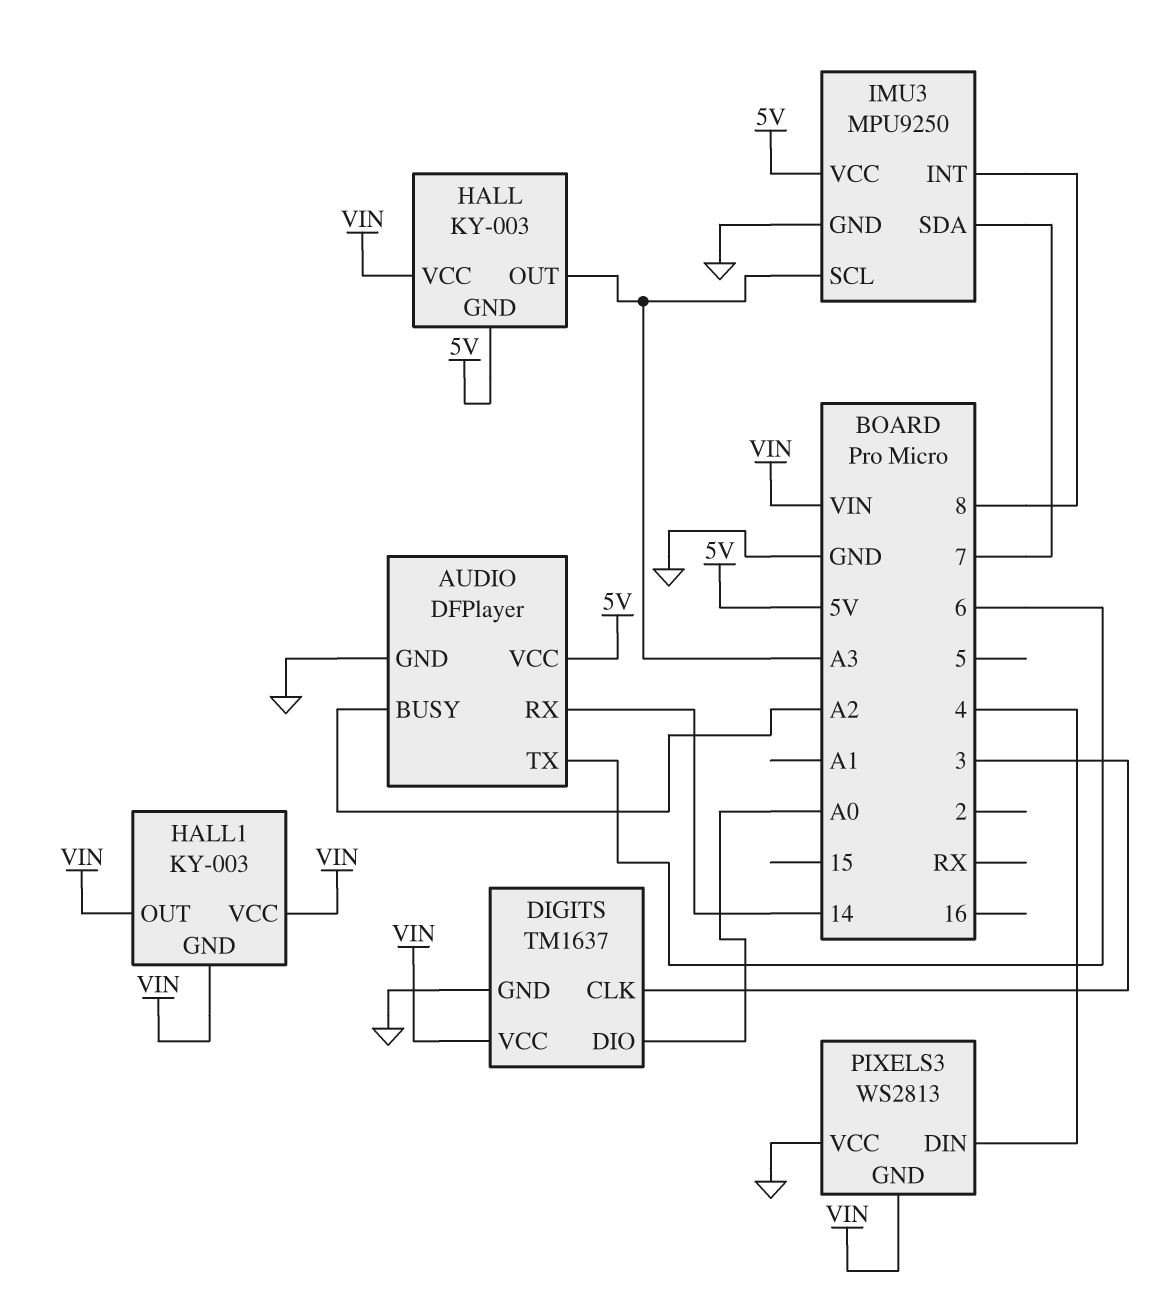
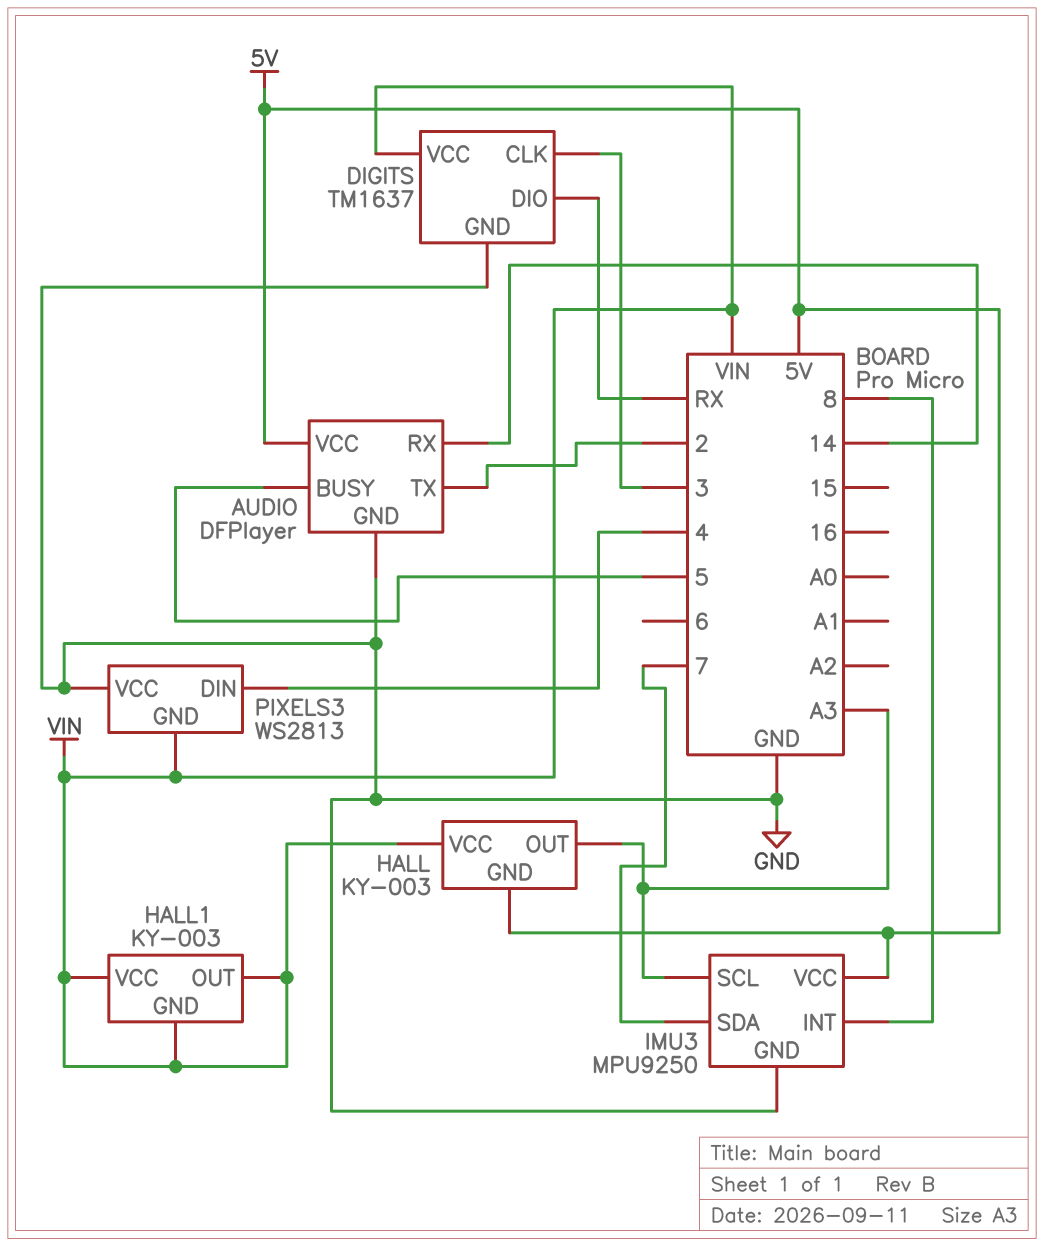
AUDIO pin BUSY: A2 -> 5
AUDIO pin TX: 6 -> 2
DIGITS pin DIO: A0 -> RX

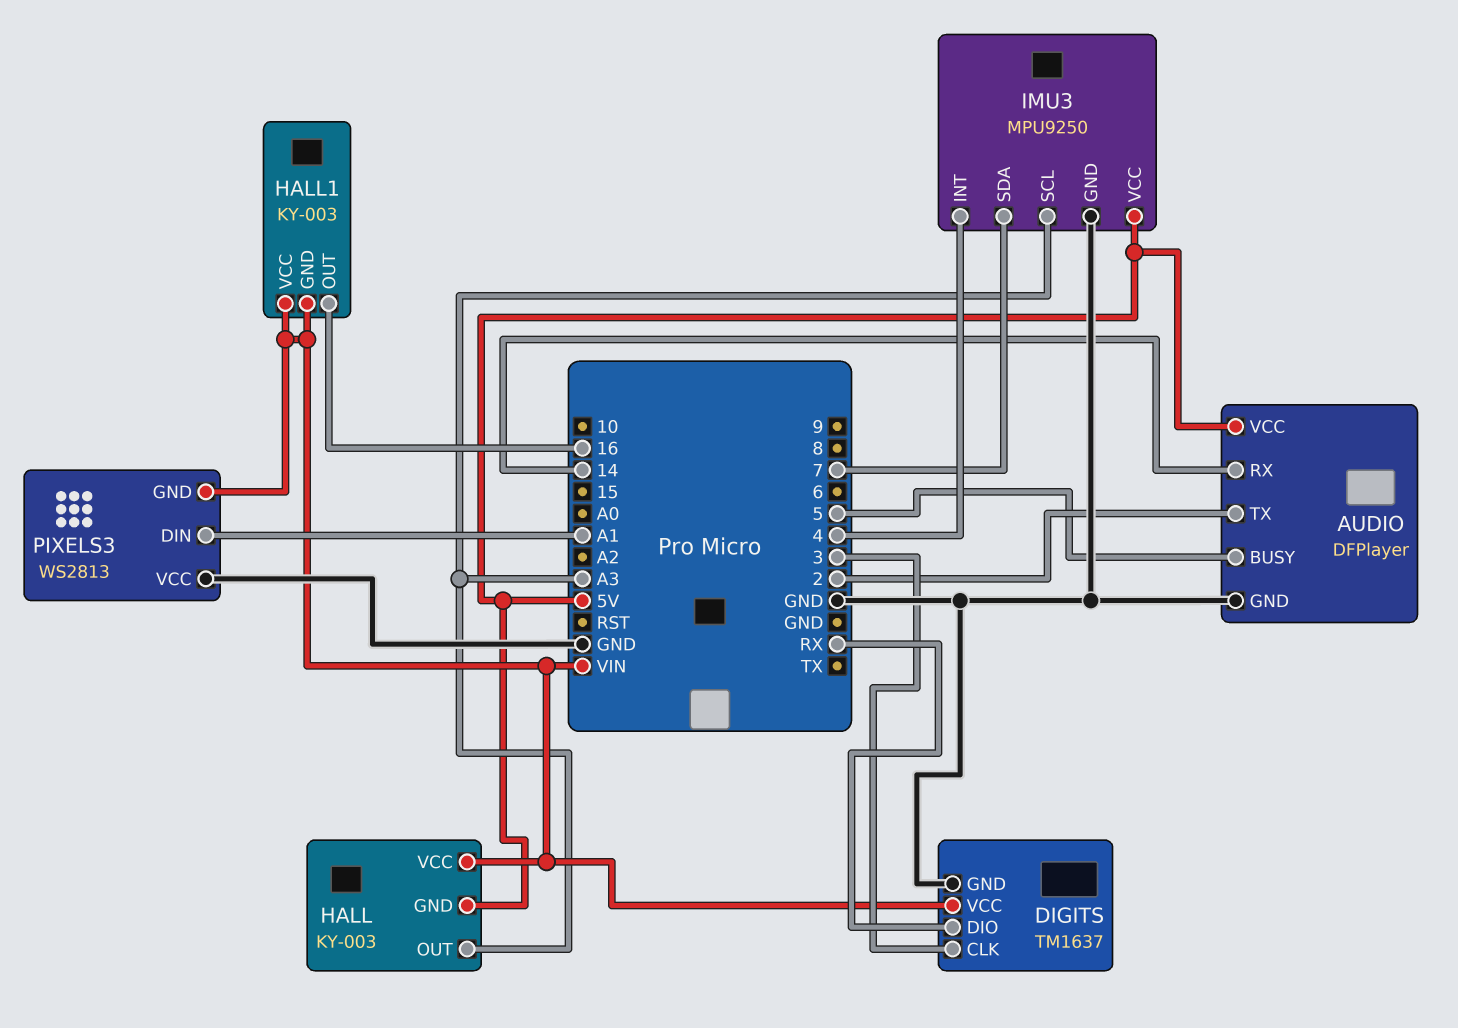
HALL1 pin OUT: VIN -> 16
IMU3 pin INT: 8 -> 4
PIXELS3 pin DIN: 4 -> A1

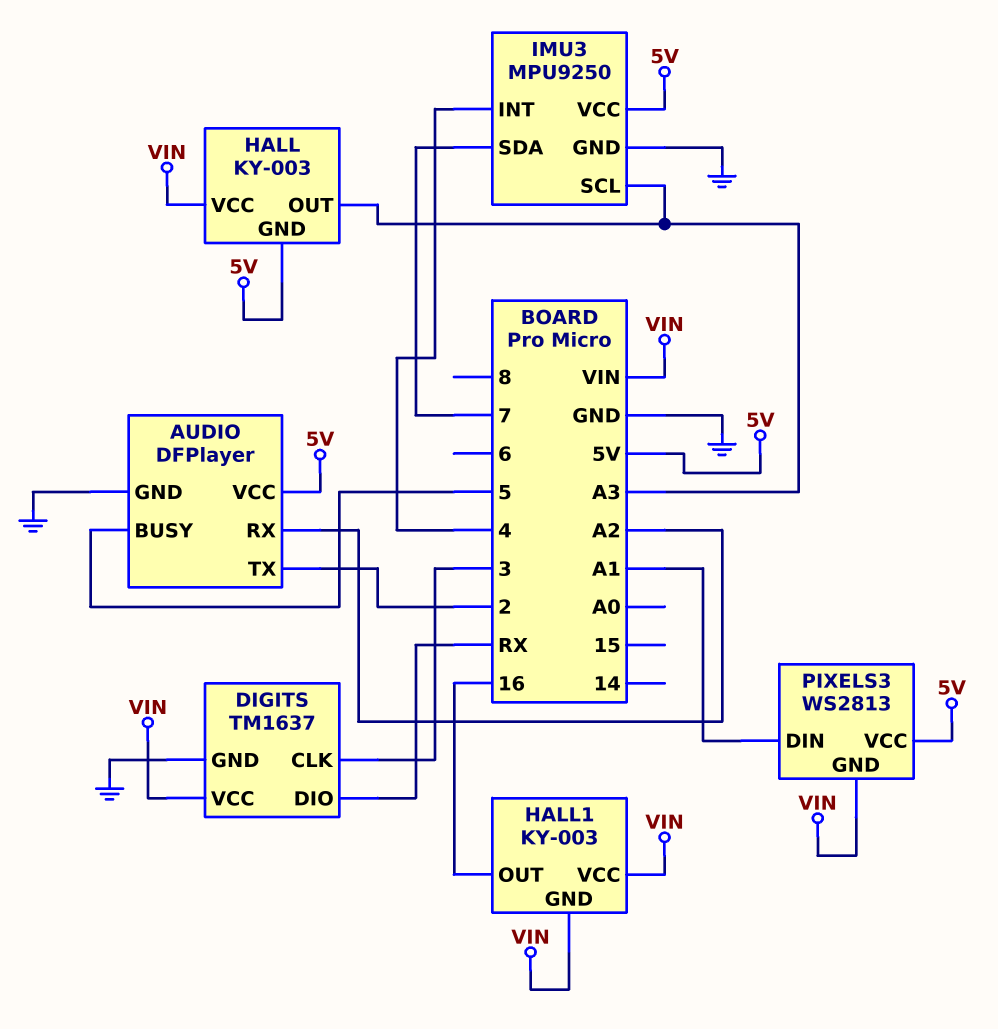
AUDIO pin RX: 14 -> A2
PIXELS3 pin VCC: GND -> 5V

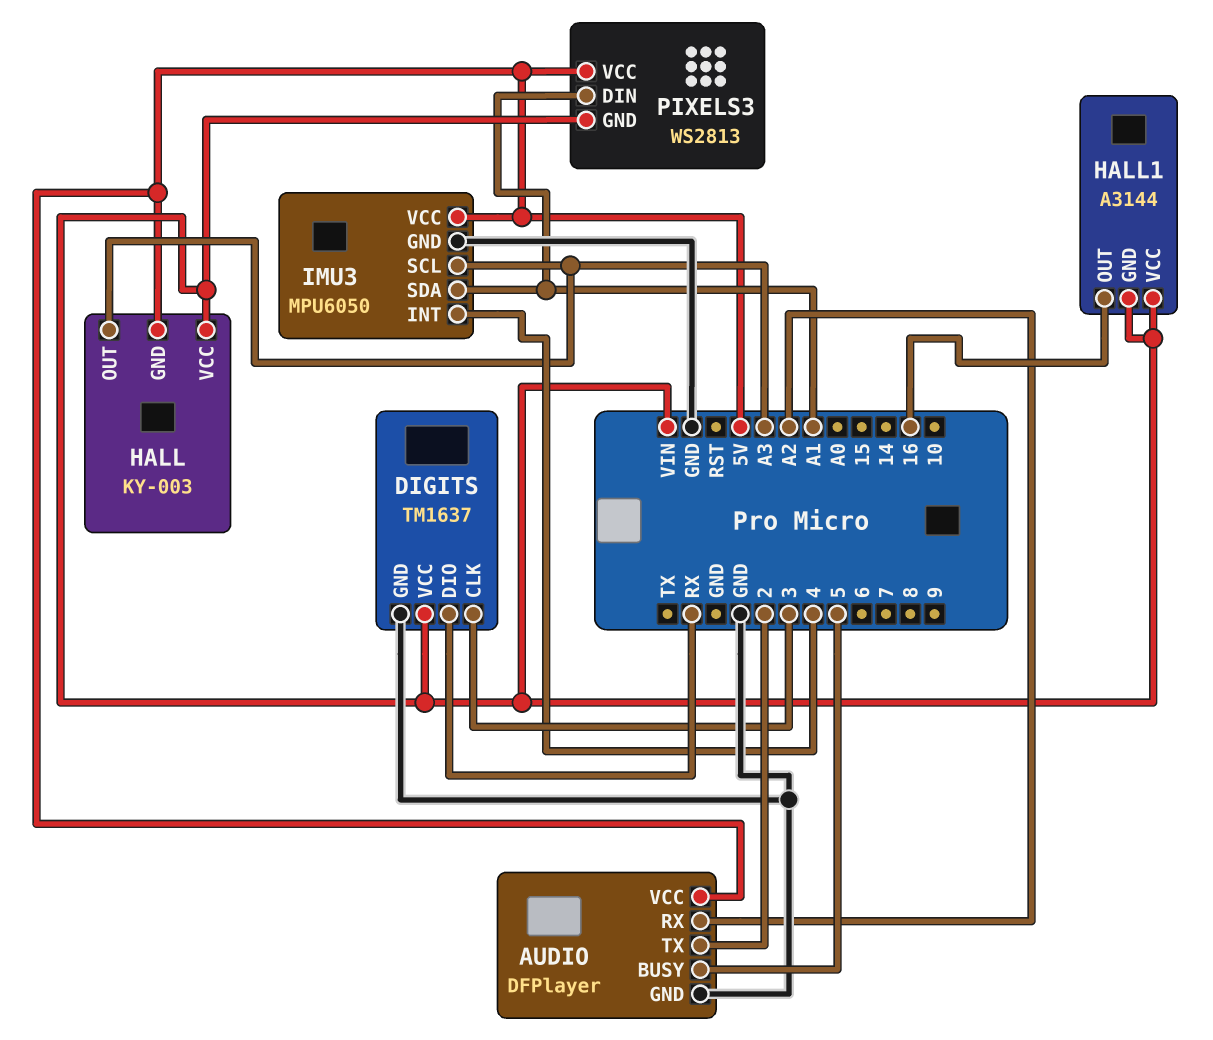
HALL1: KY-003 -> A3144
IMU3: MPU9250 -> MPU6050
IMU3 pin SDA: 7 -> A1

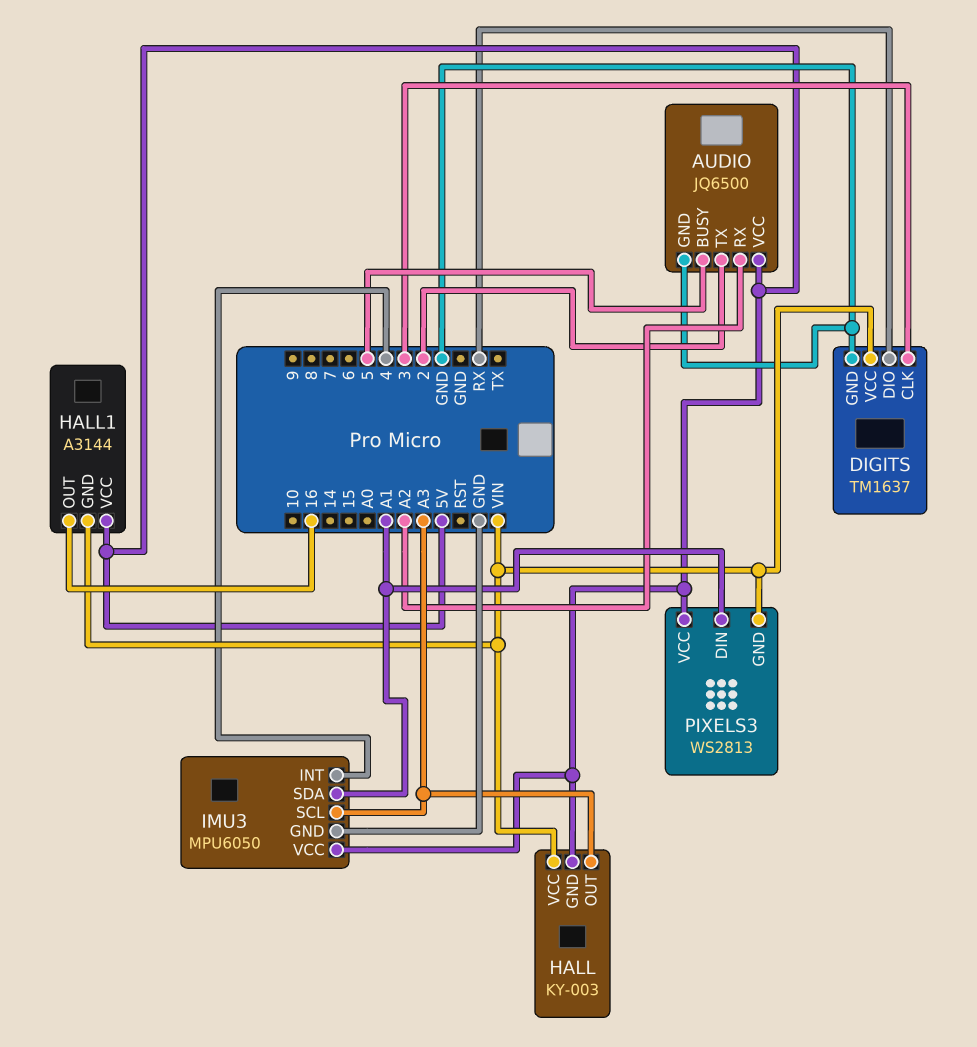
AUDIO: DFPlayer -> JQ6500
HALL1 pin VCC: VIN -> 5V

